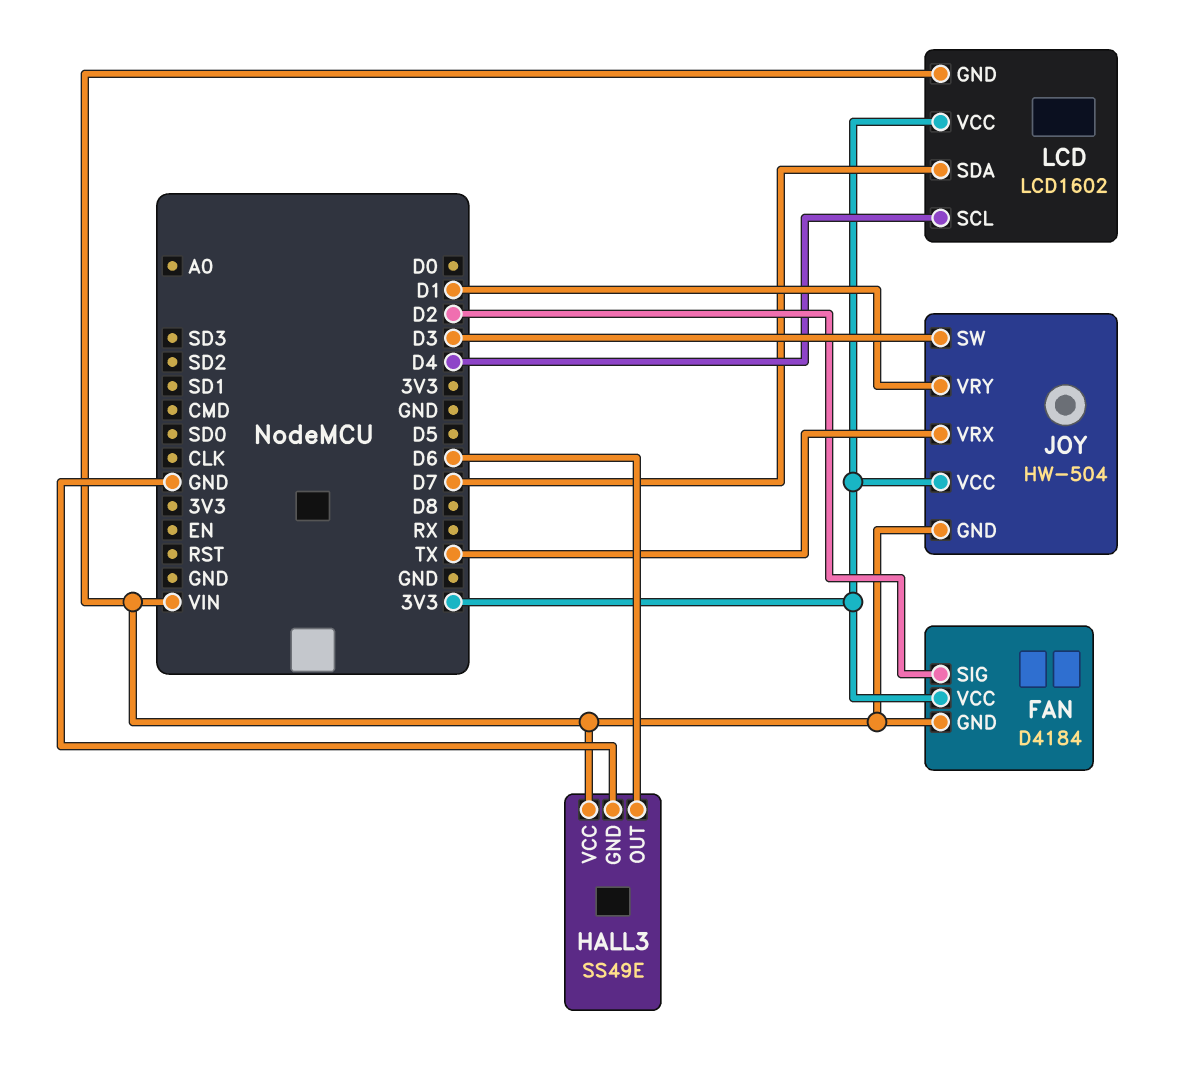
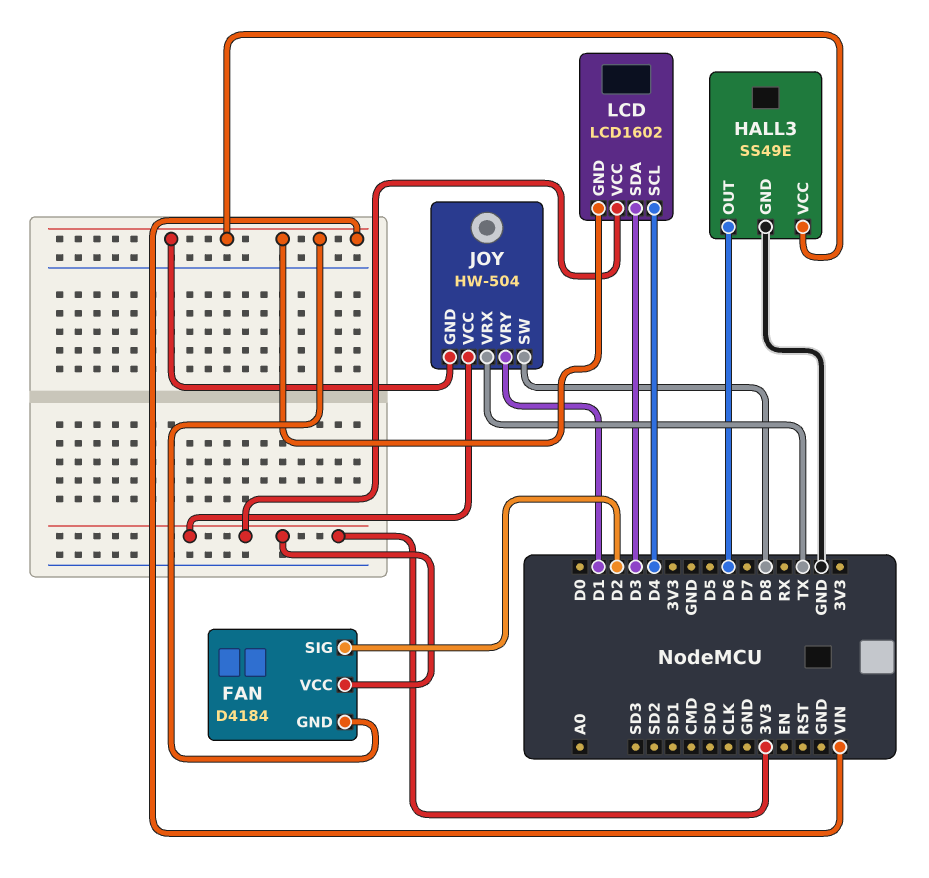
JOY pin SW: D3 -> D8
LCD pin SDA: D7 -> D3

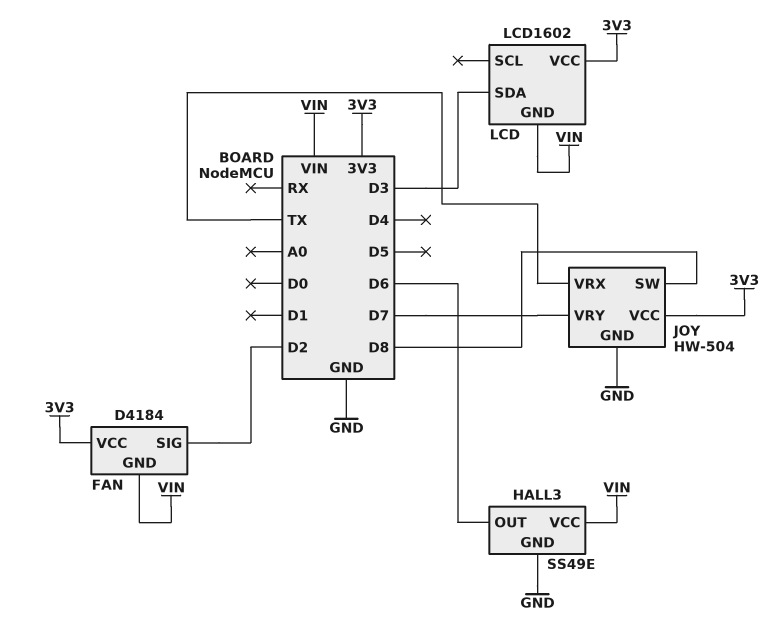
JOY pin GND: VIN -> GND
JOY pin VRY: D1 -> D7
LCD pin SCL: D4 -> none

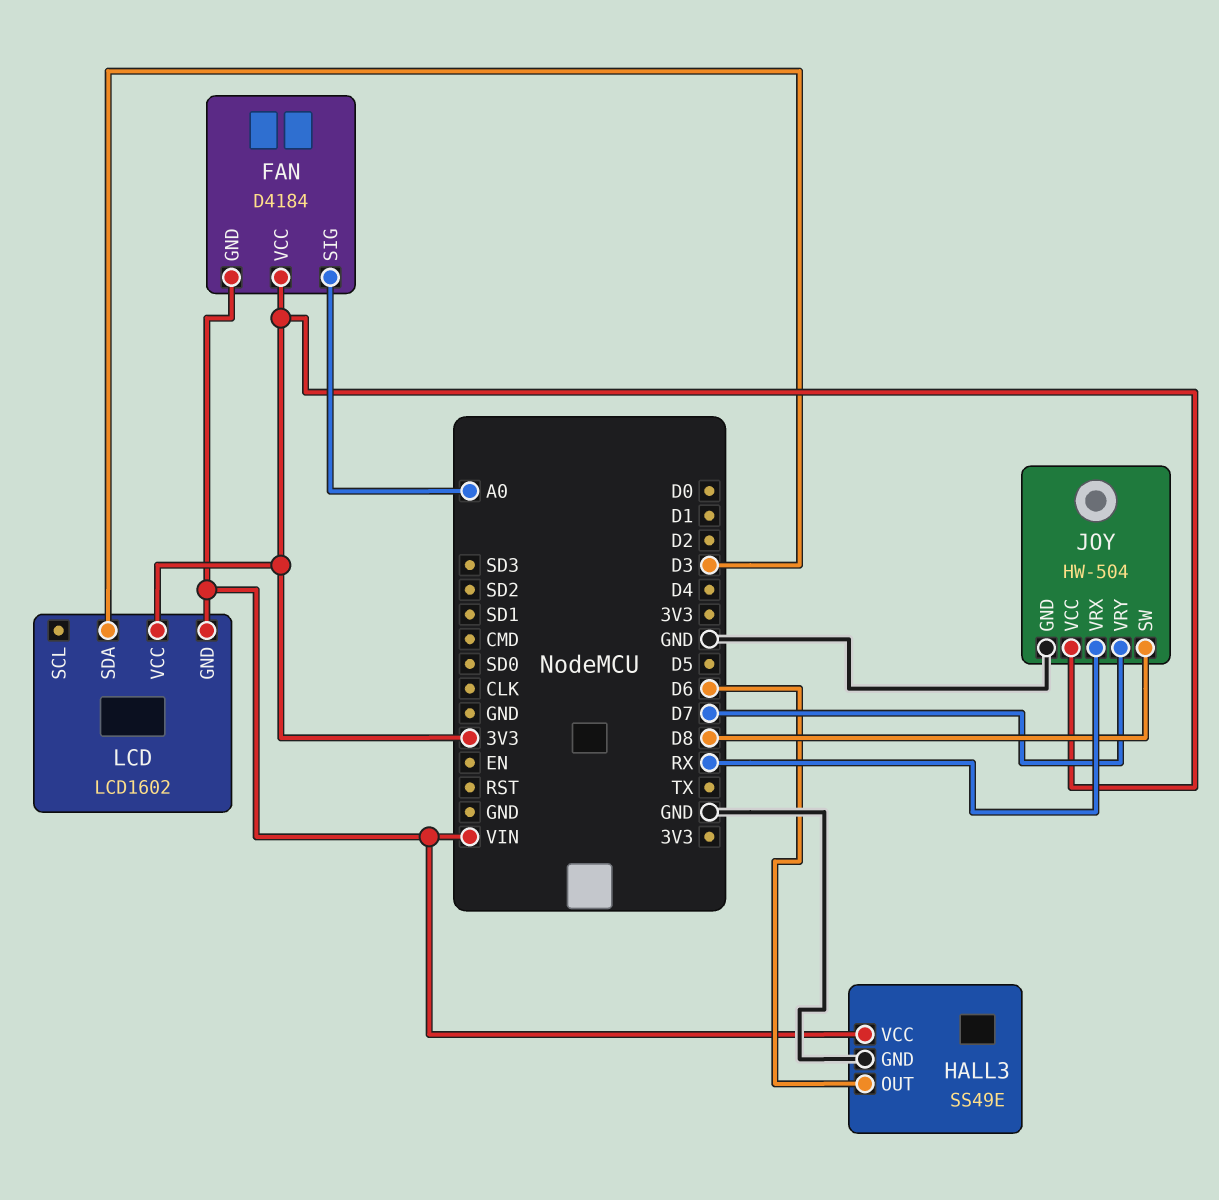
FAN pin SIG: D2 -> A0
JOY pin VRX: TX -> RX

